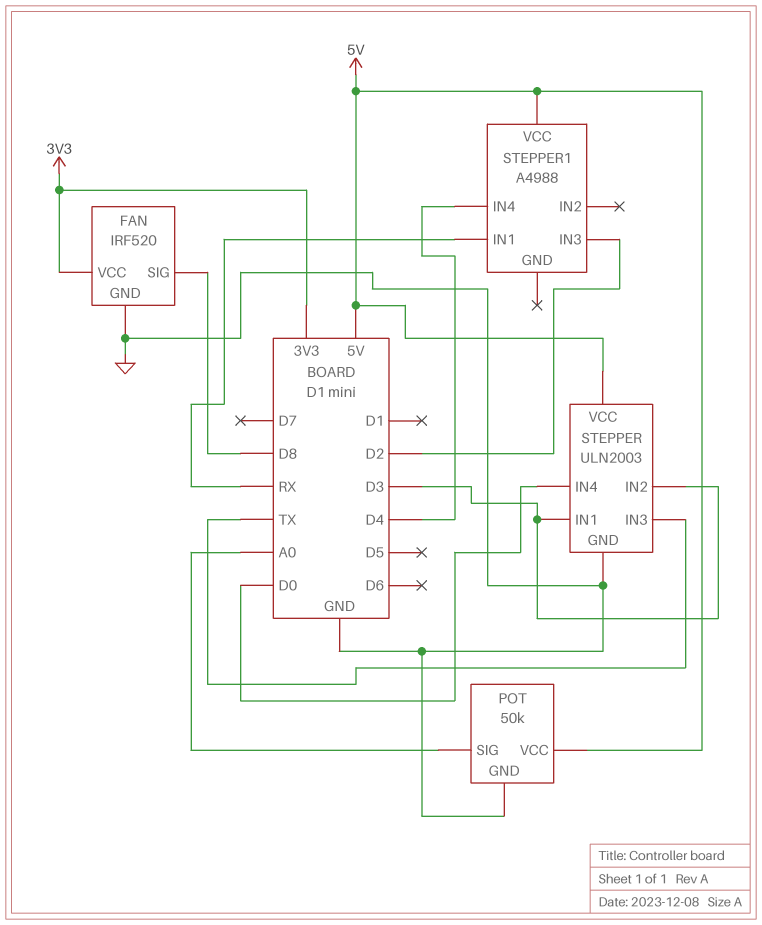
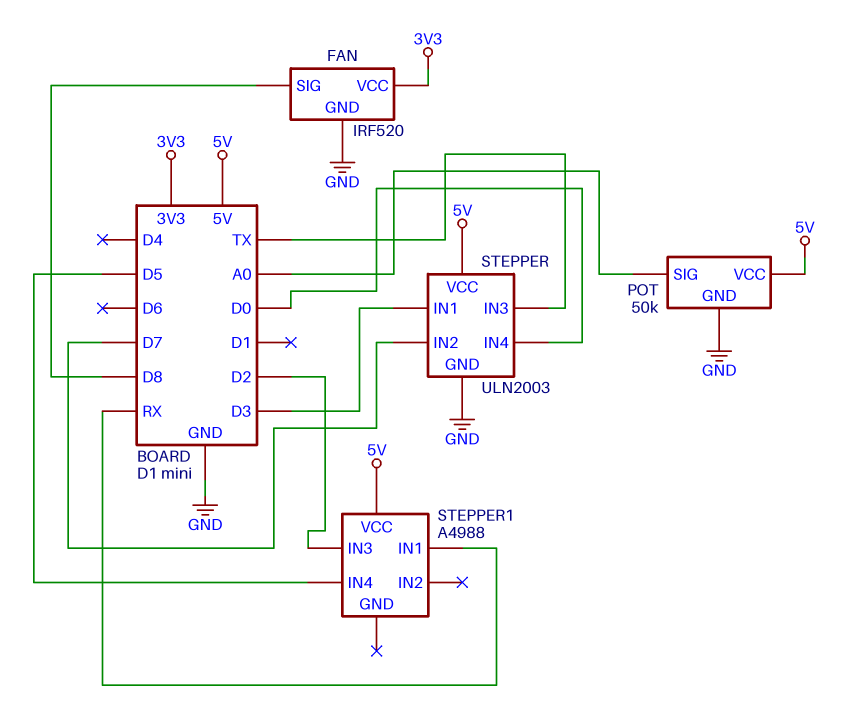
STEPPER pin IN2: D3 -> D7
STEPPER1 pin IN4: D4 -> D5

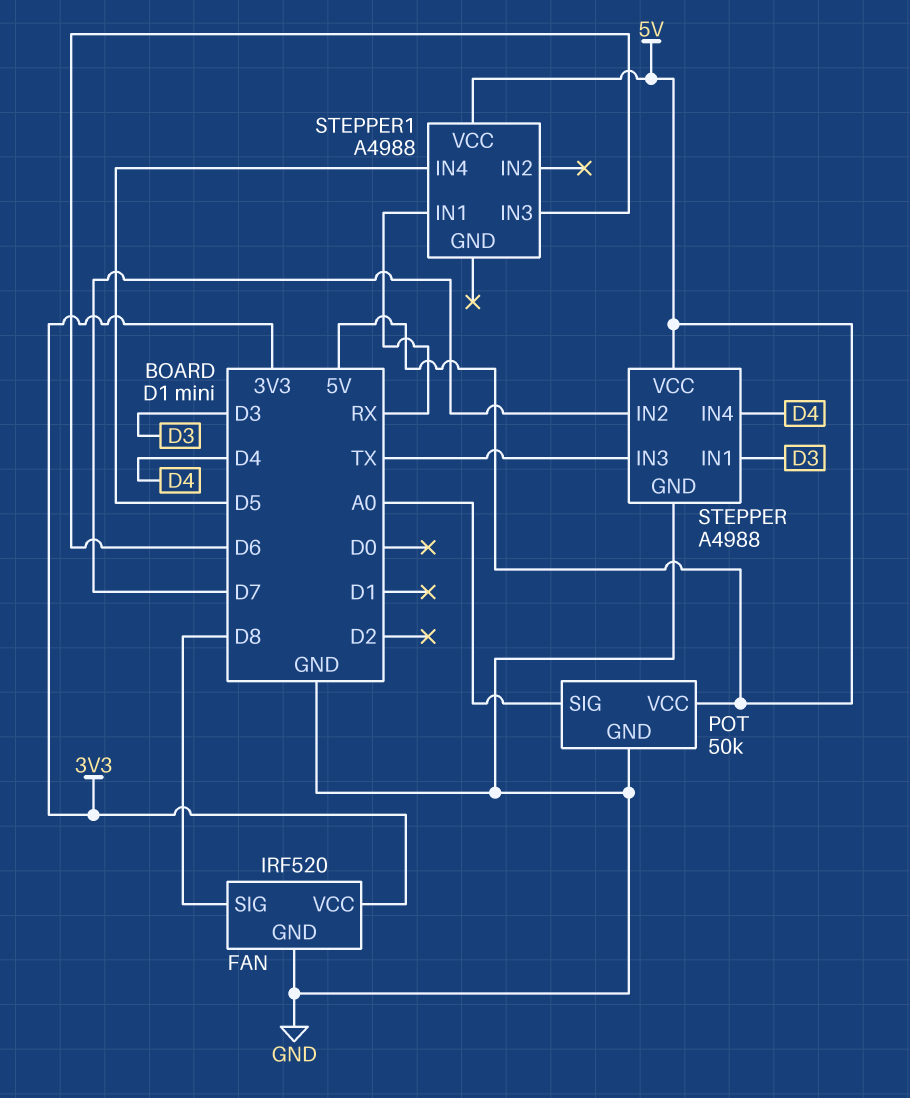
STEPPER: ULN2003 -> A4988
STEPPER pin IN4: D0 -> D4
STEPPER1 pin IN3: D2 -> D6

